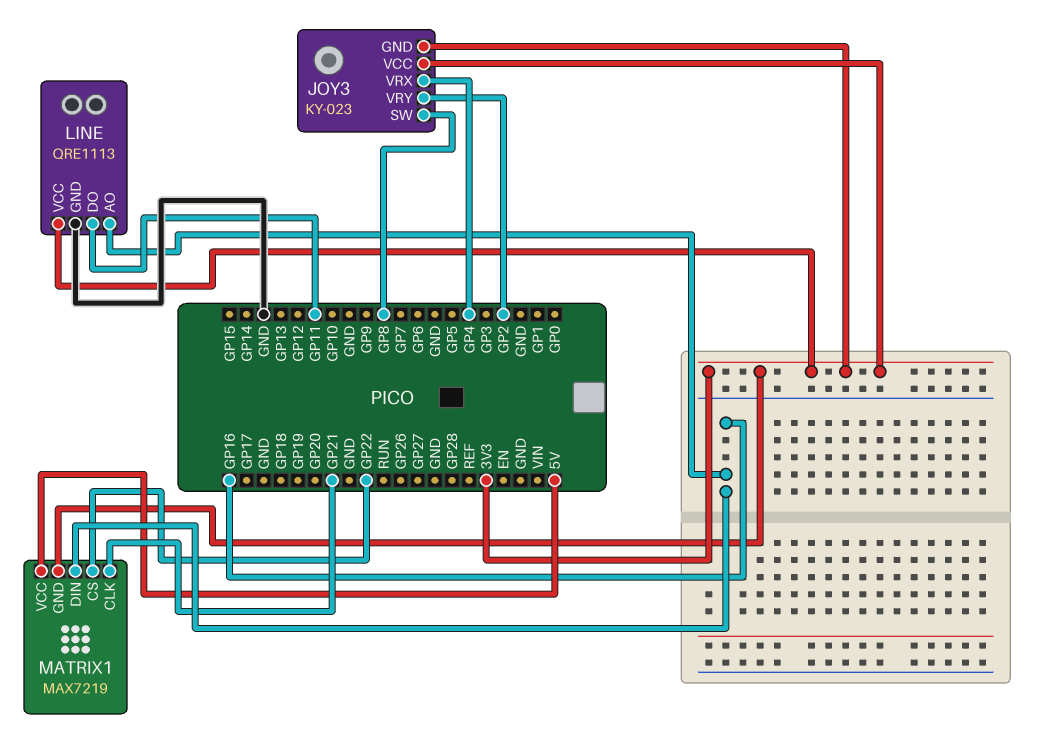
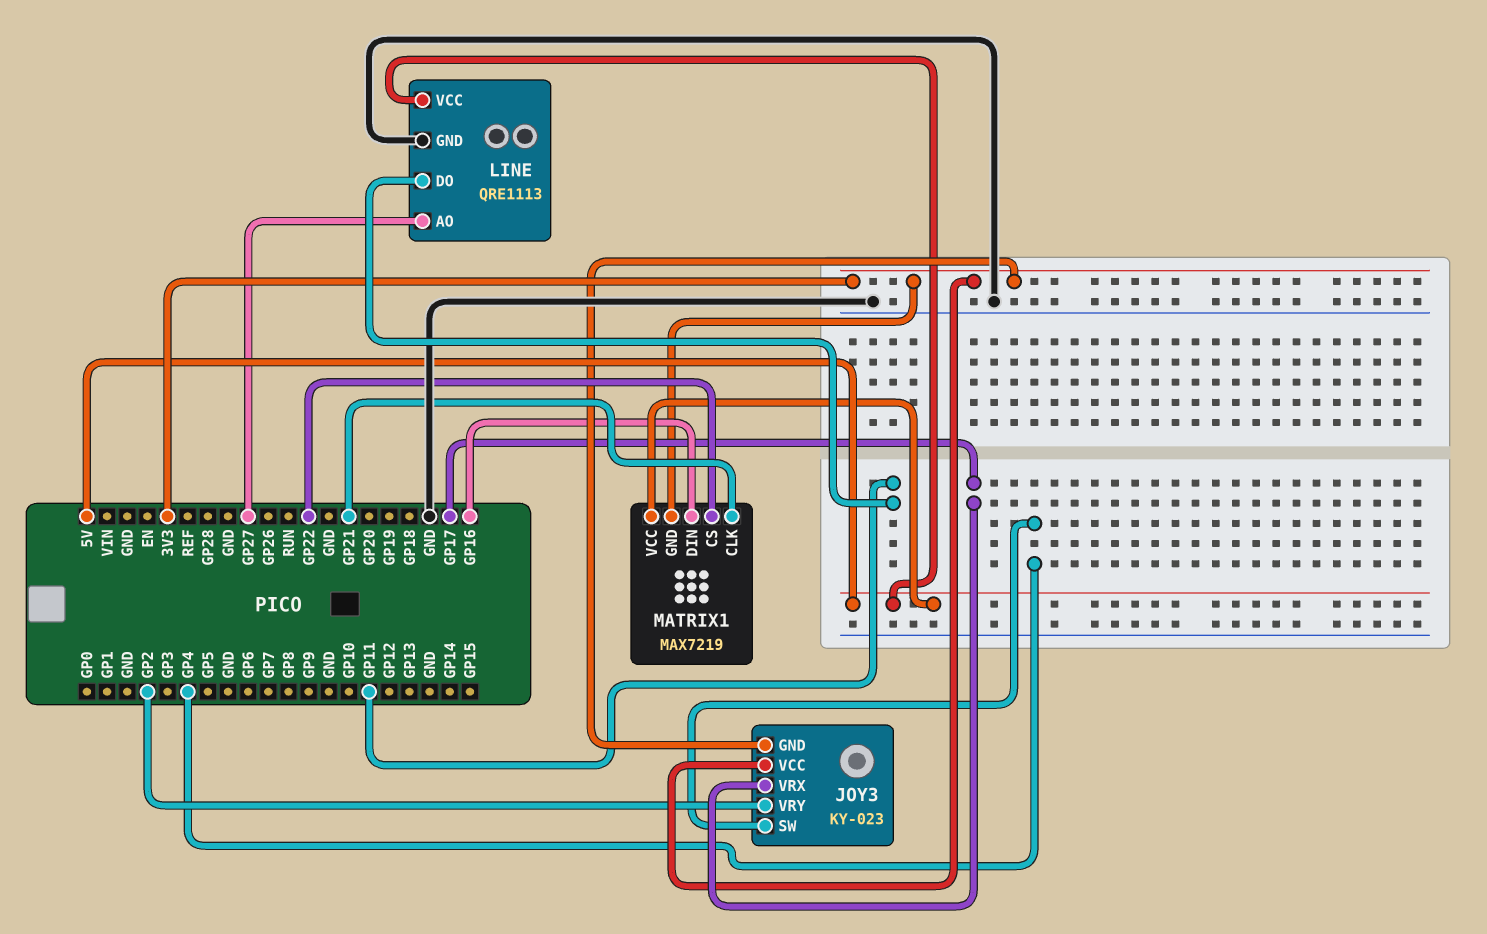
JOY3 pin SW: GP8 -> GP4
JOY3 pin VRX: GP4 -> GP17
LINE pin AO: GP16 -> GP27
LINE pin VCC: 3V3 -> 5V

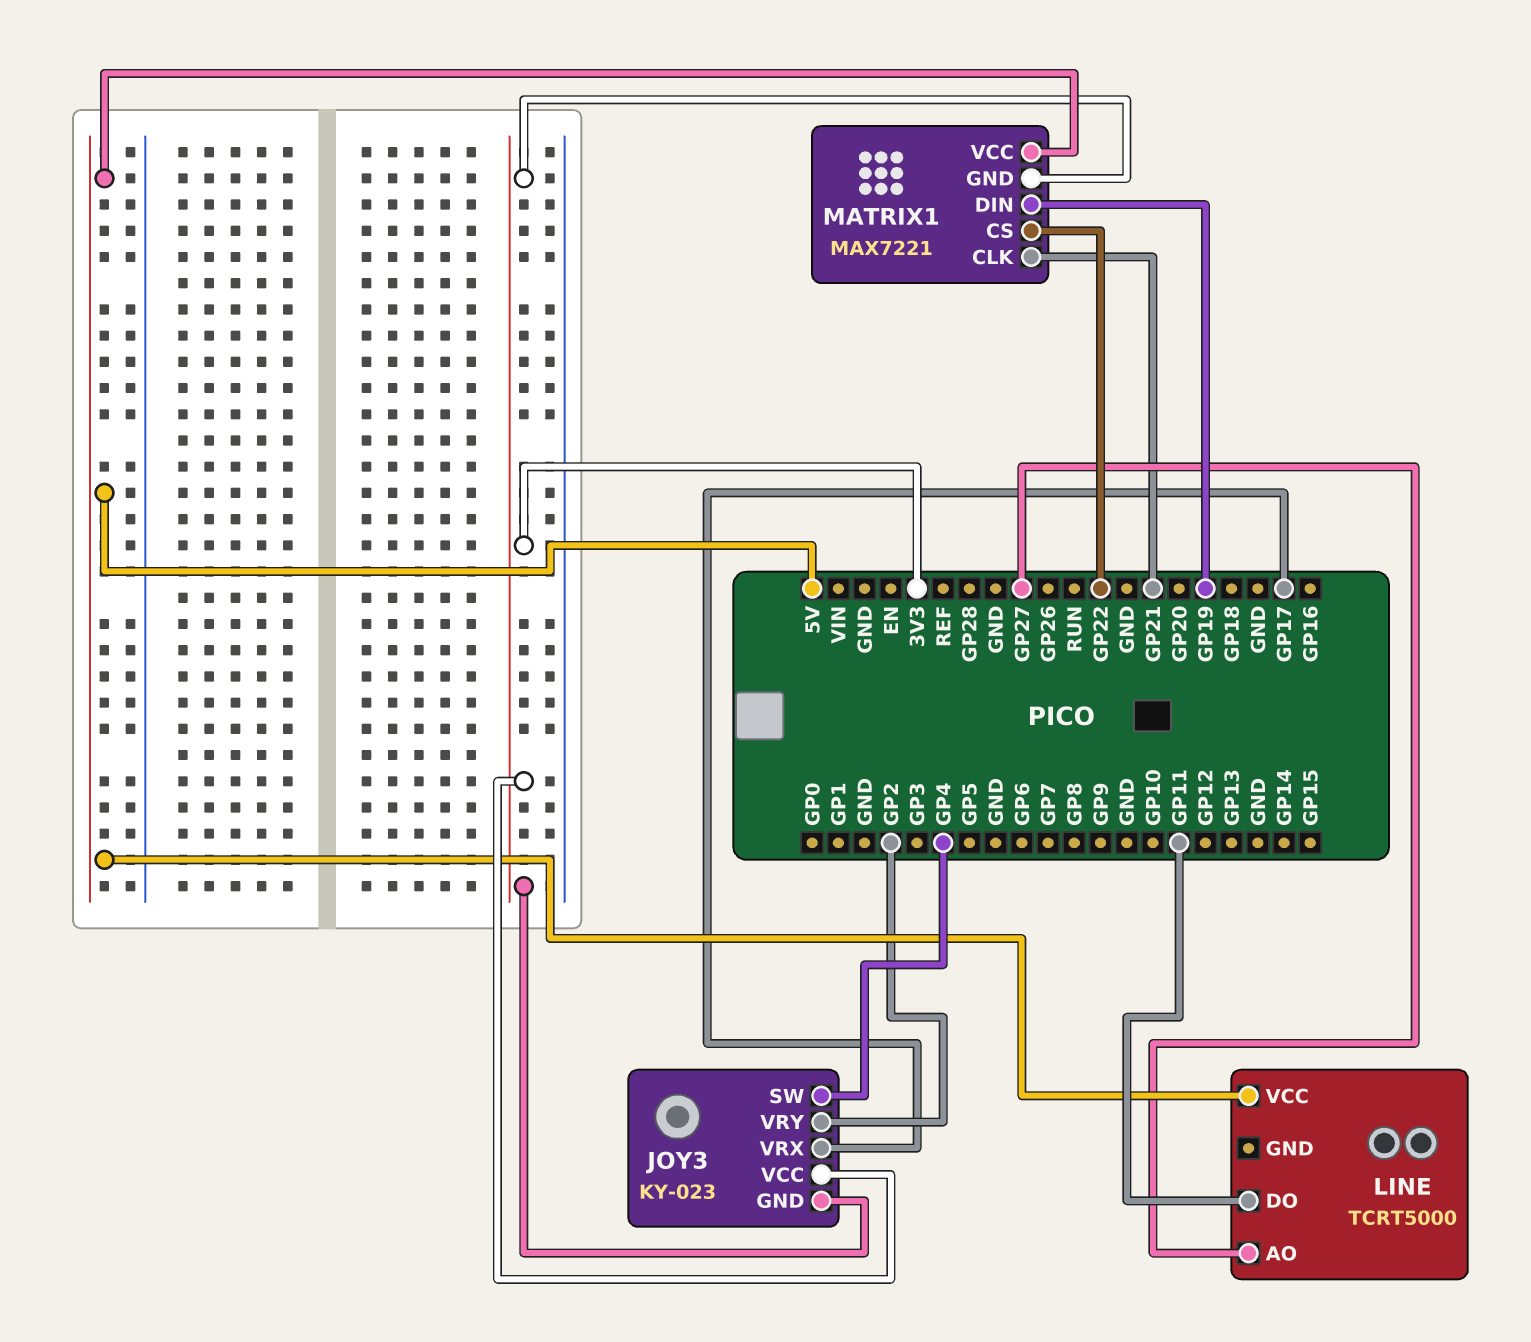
LINE: QRE1113 -> TCRT5000
LINE pin GND: GND -> none
MATRIX1: MAX7219 -> MAX7221
MATRIX1 pin DIN: GP16 -> GP19

